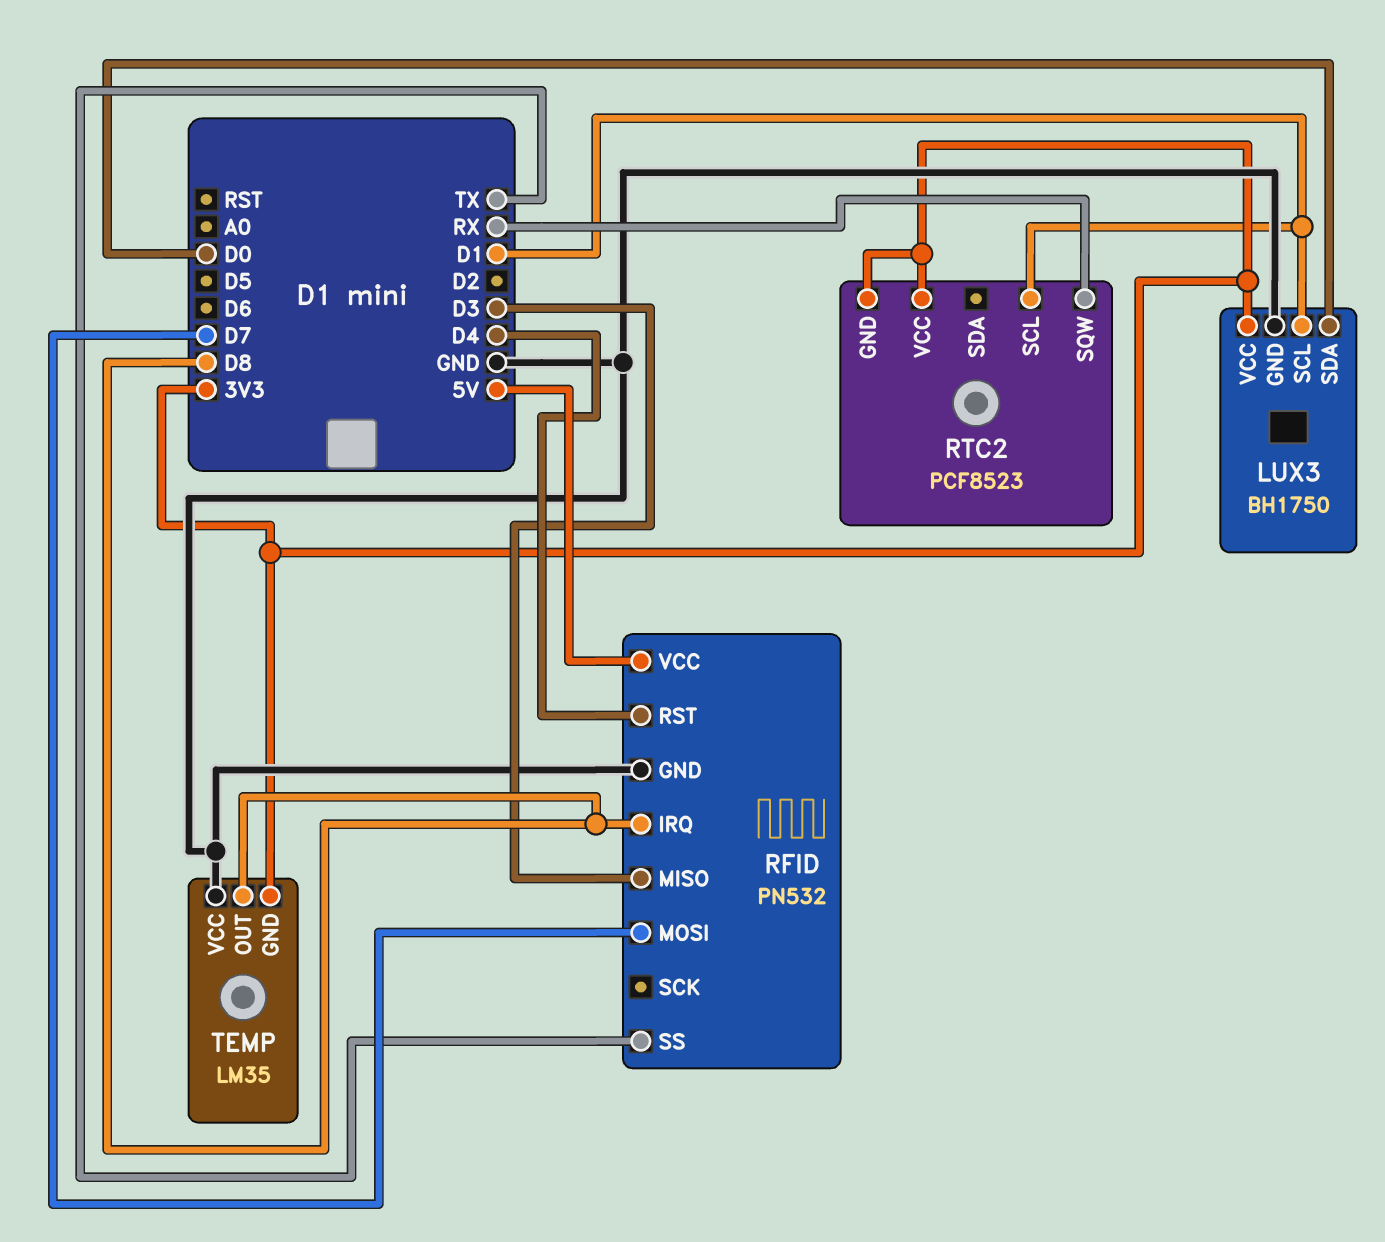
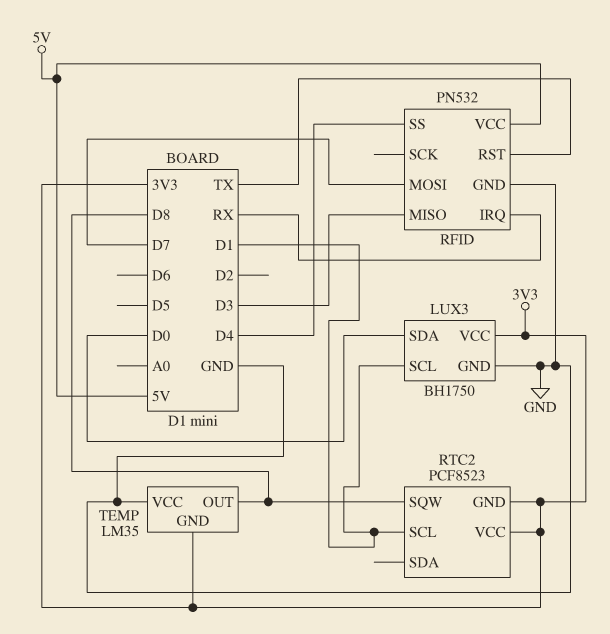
RFID pin IRQ: D8 -> RX
RFID pin RST: D4 -> TX
RFID pin SS: TX -> D4
RTC2 pin SQW: RX -> D8

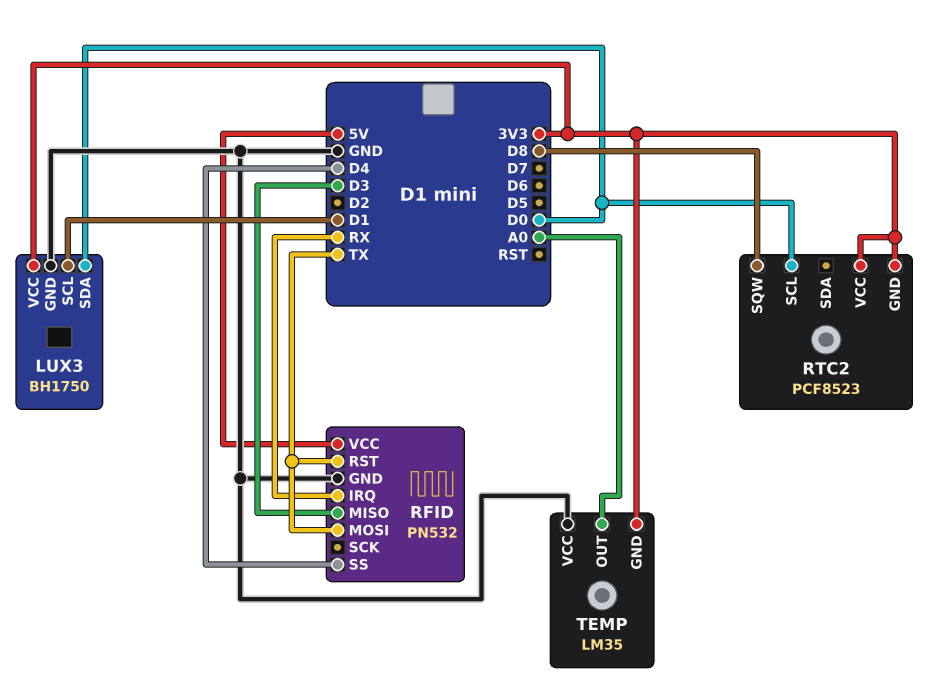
RFID pin MOSI: D7 -> TX
RTC2 pin SCL: D1 -> D0
TEMP pin OUT: D8 -> A0

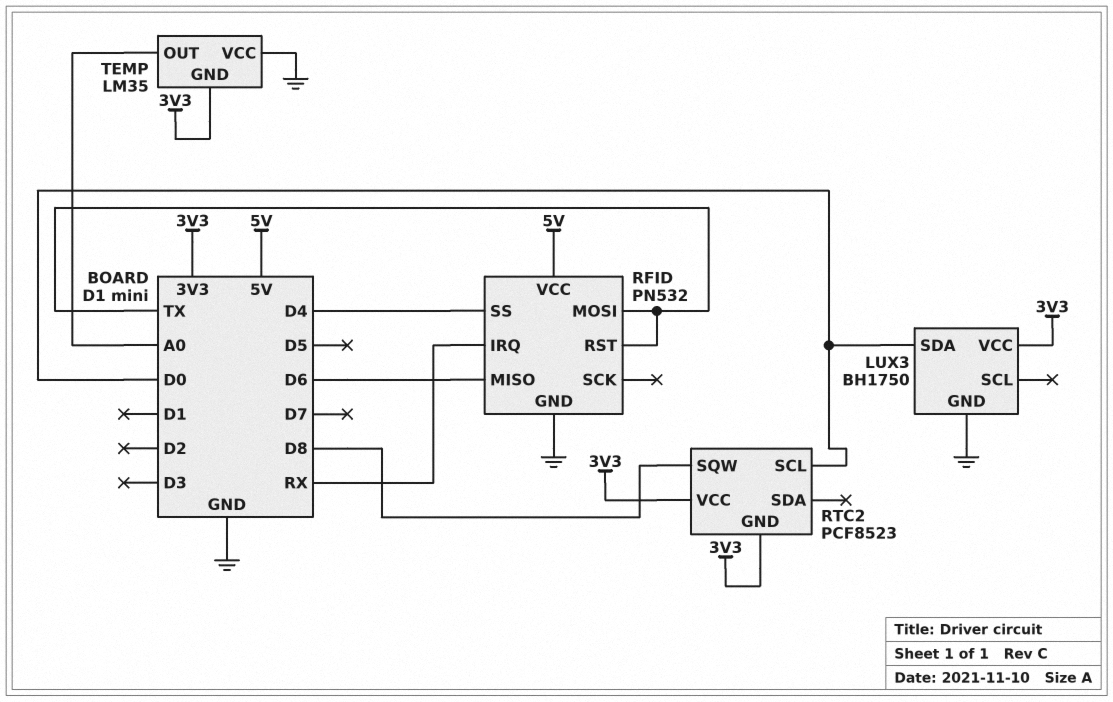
LUX3 pin SCL: D1 -> none
RFID pin MISO: D3 -> D6

